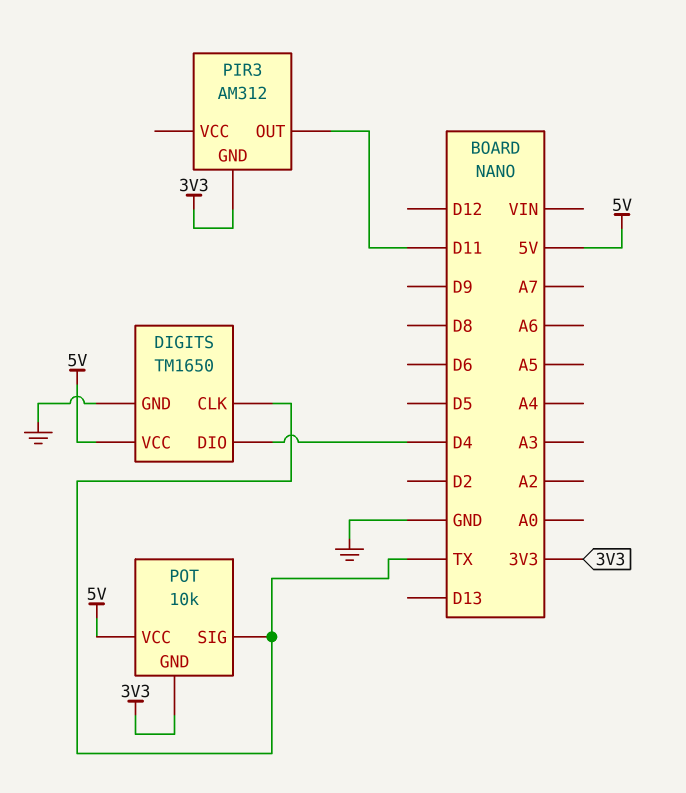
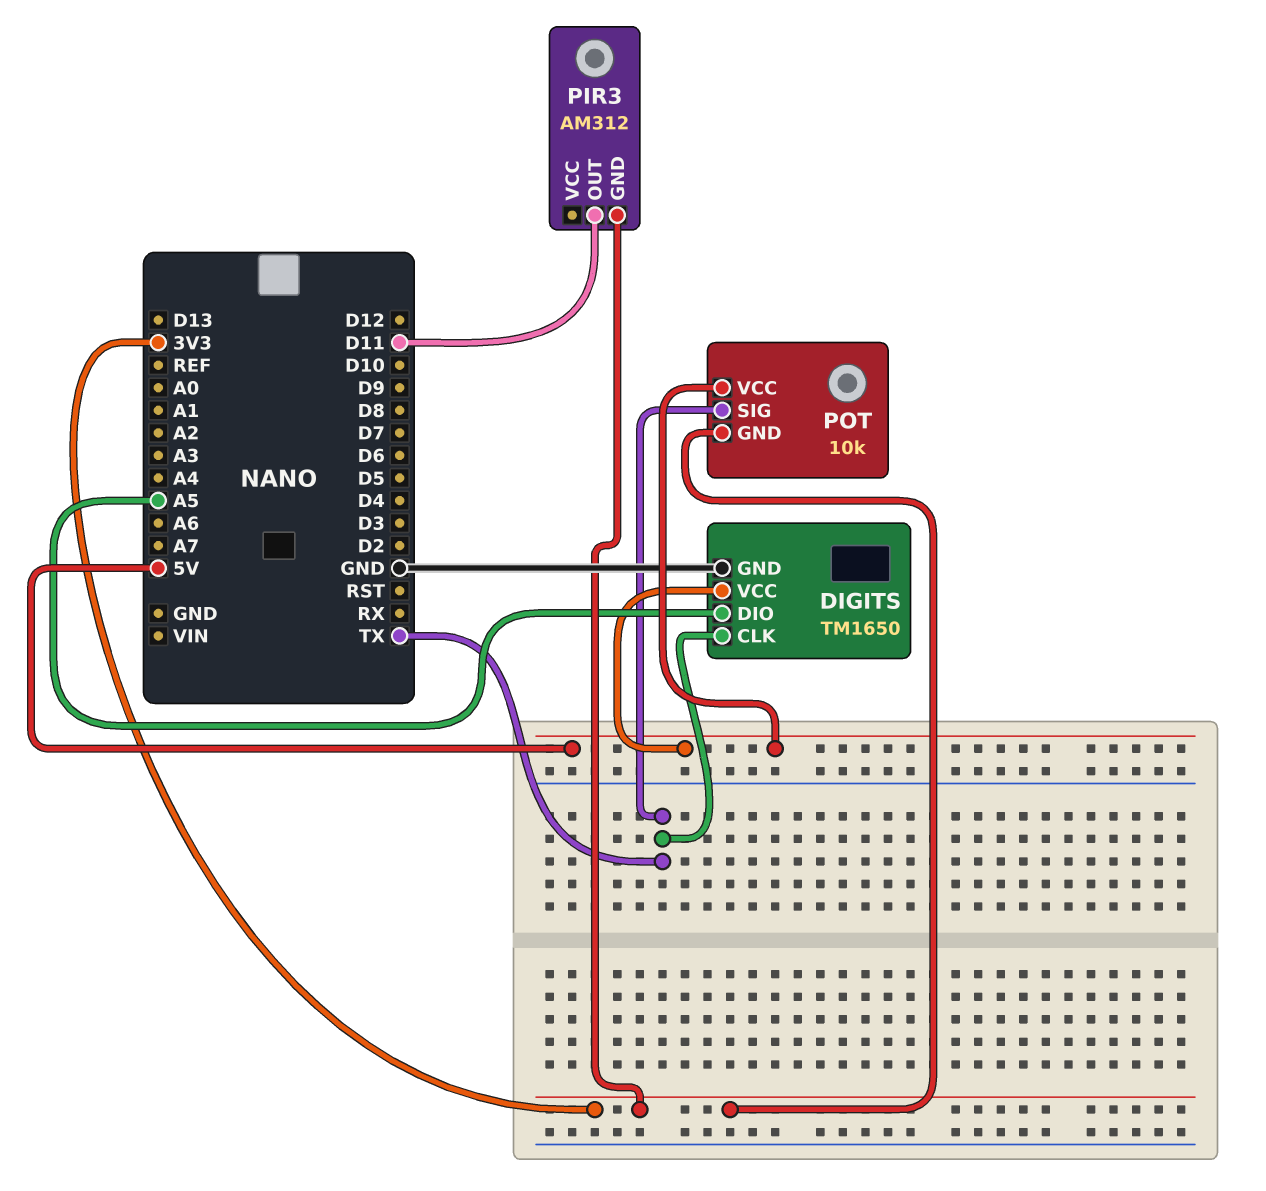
DIGITS pin DIO: D4 -> A5

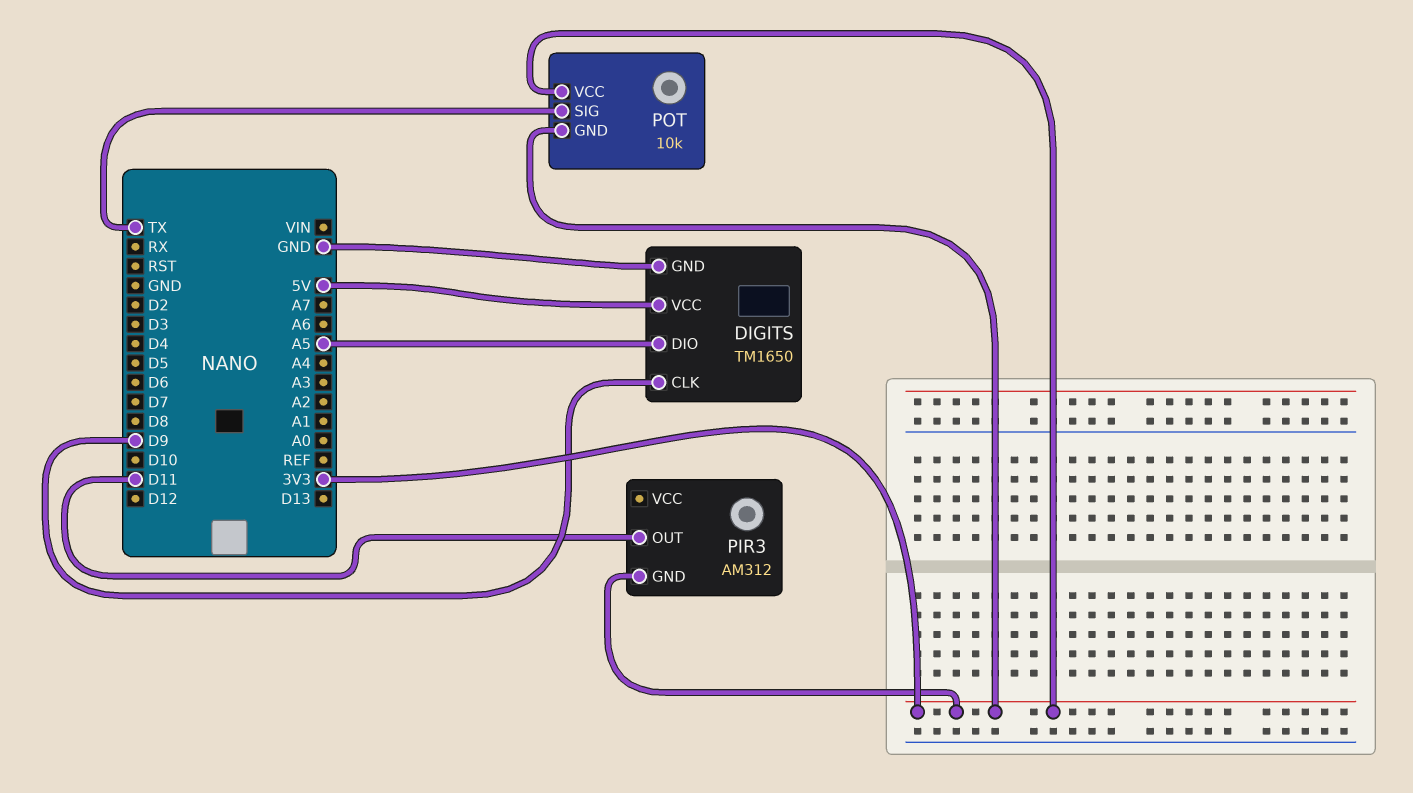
DIGITS pin CLK: TX -> D9
POT pin VCC: 5V -> 3V3

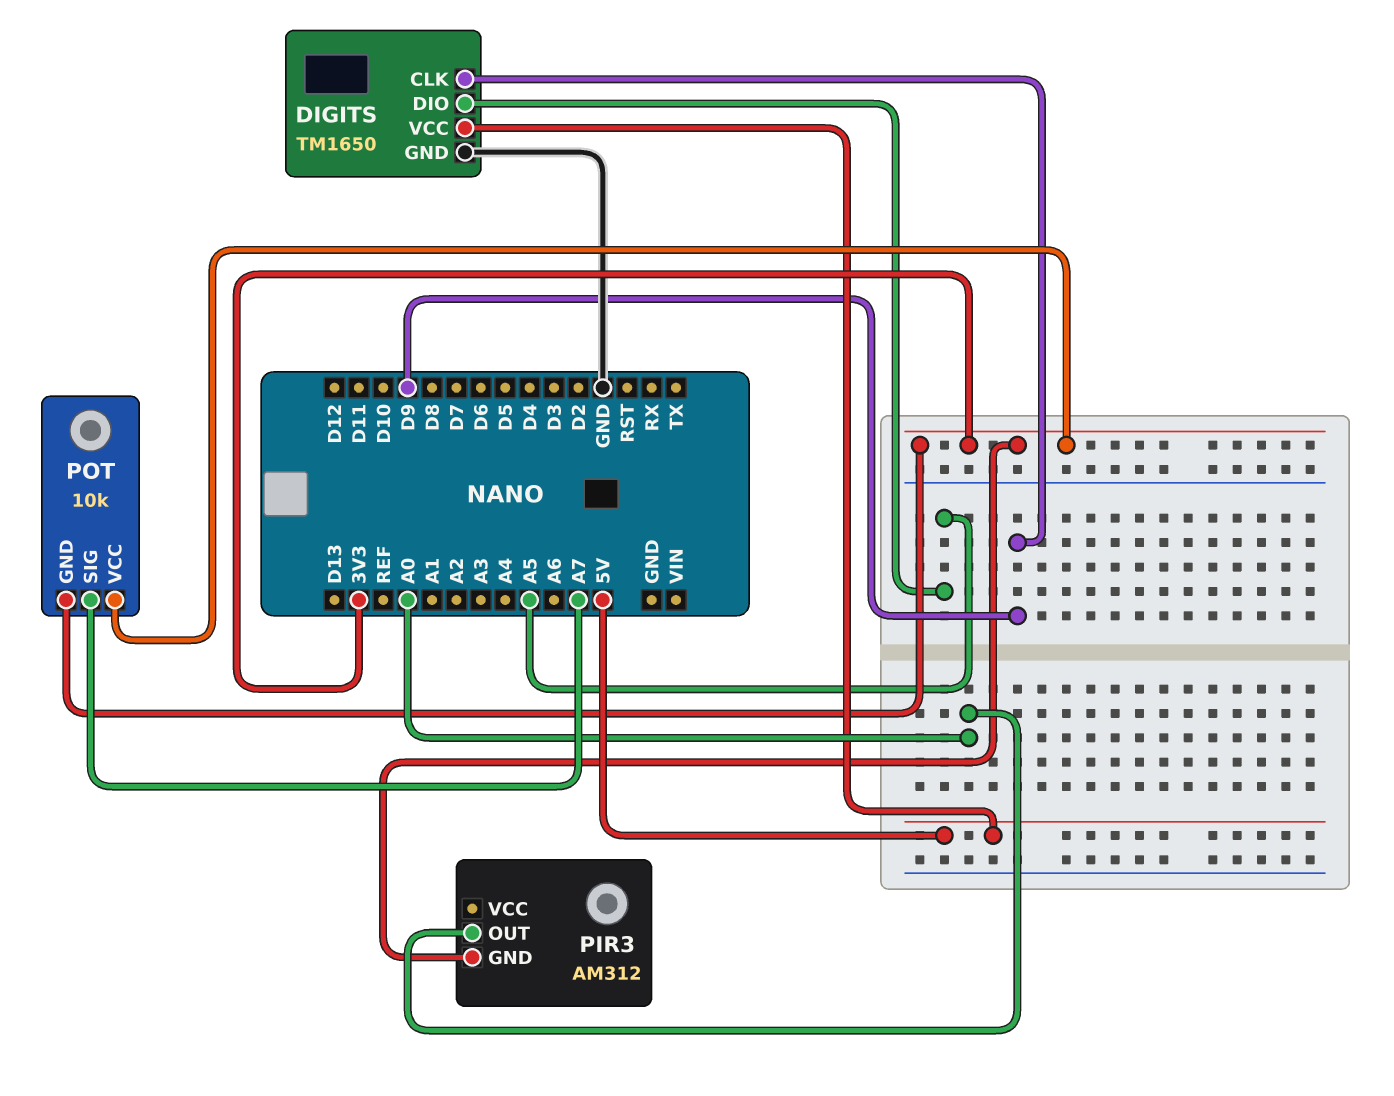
PIR3 pin OUT: D11 -> A0
POT pin SIG: TX -> A7

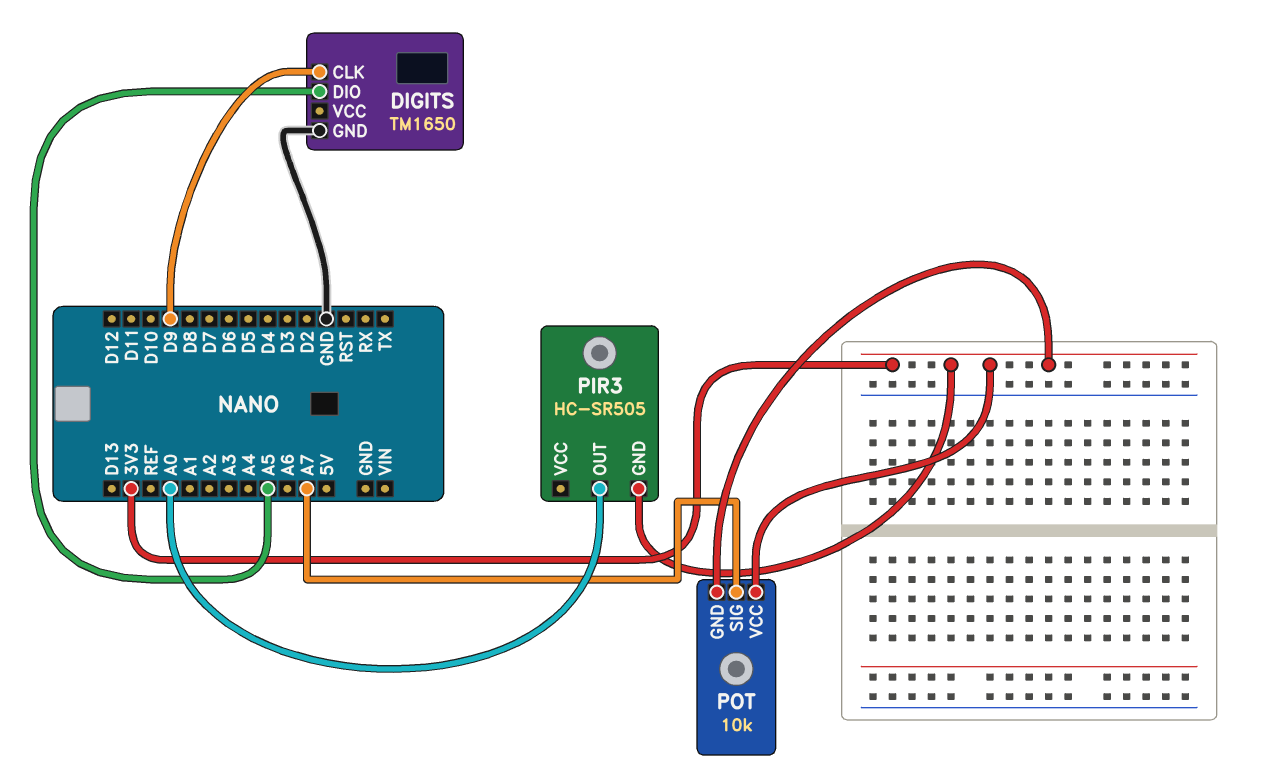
DIGITS pin VCC: 5V -> none
PIR3: AM312 -> HC-SR505

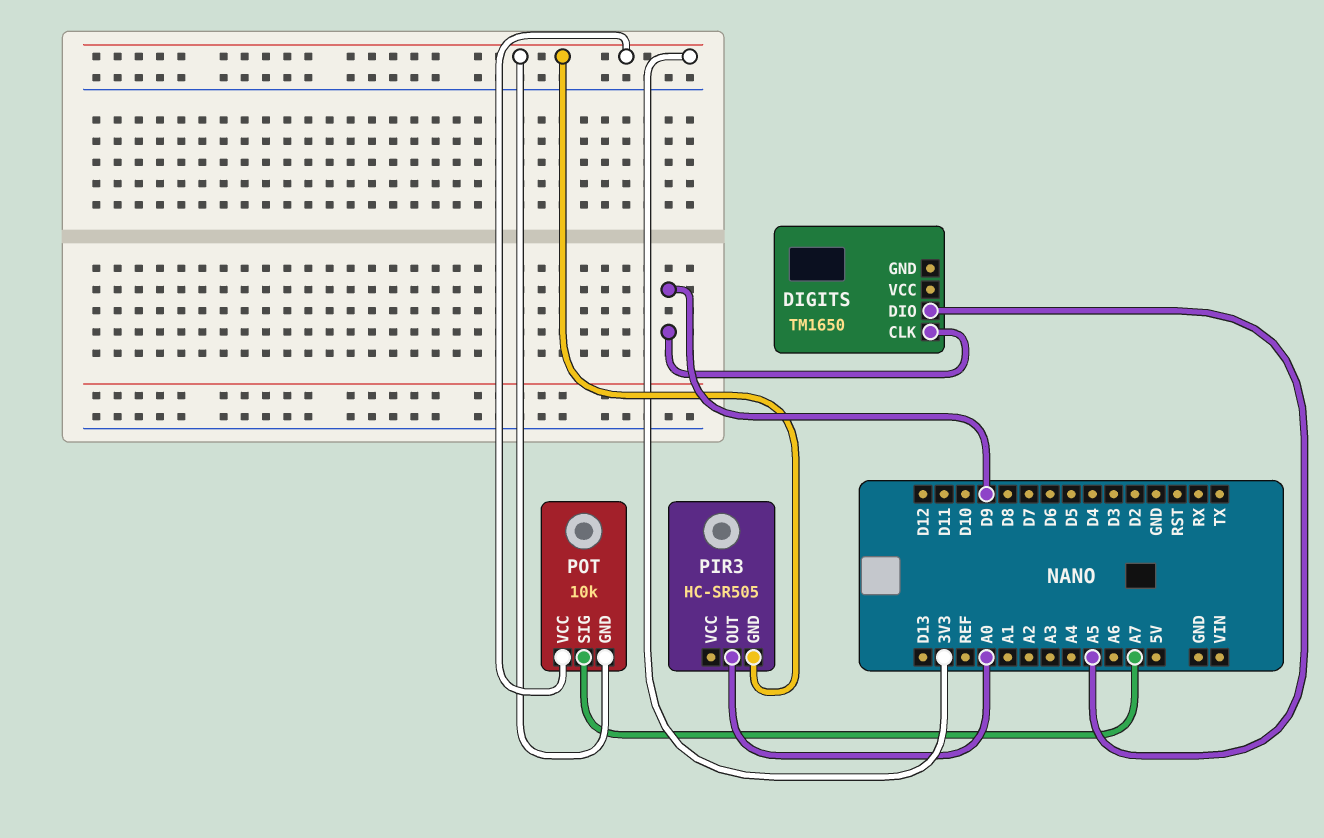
DIGITS pin GND: GND -> none

